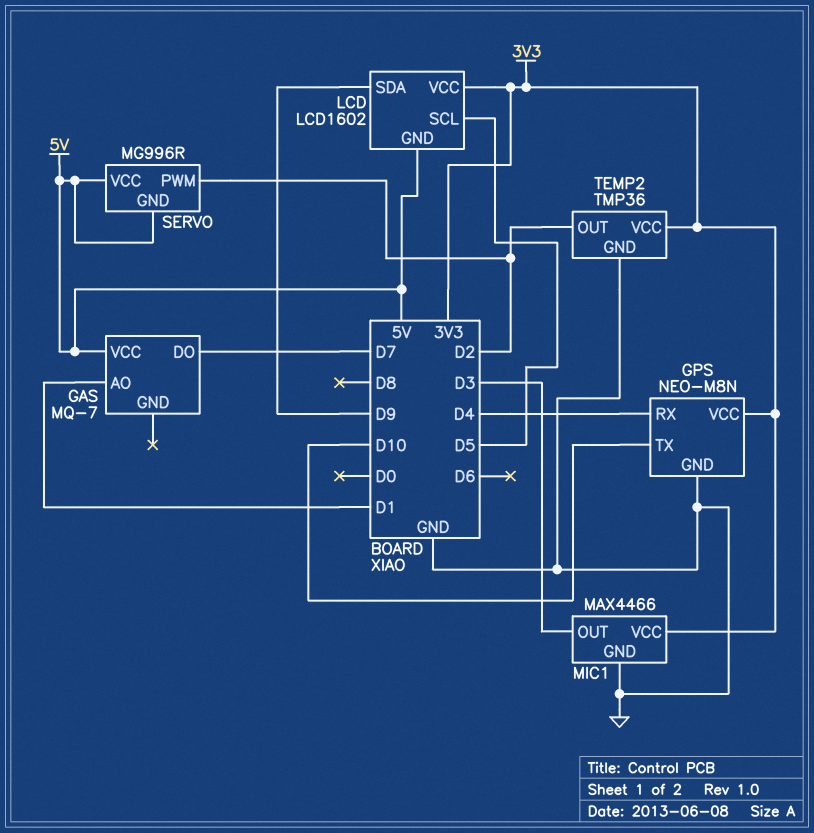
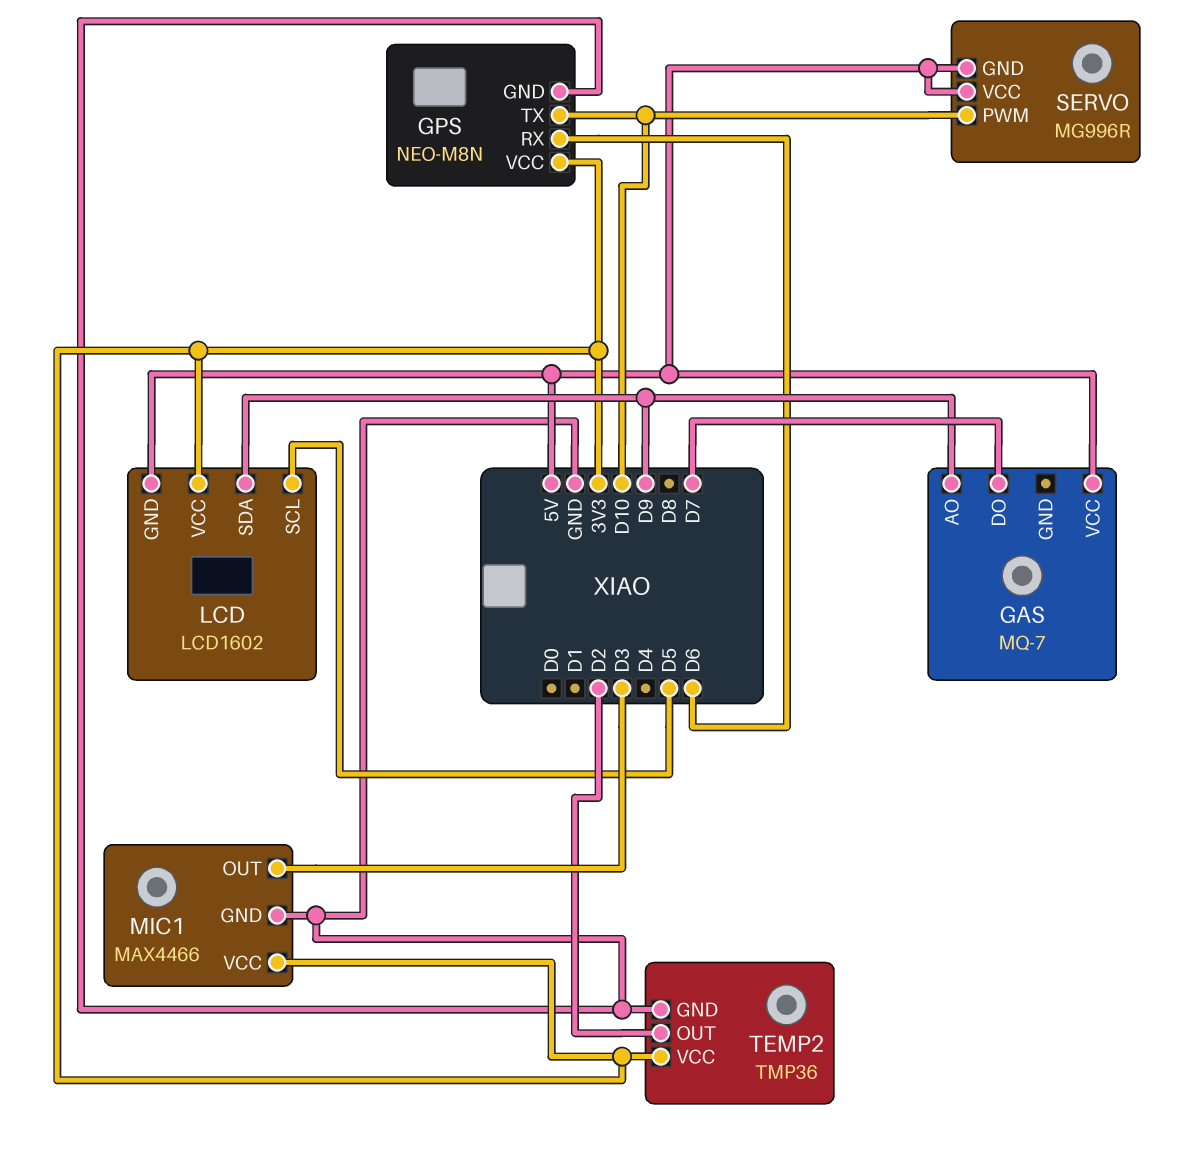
GAS pin AO: D1 -> D9
GPS pin RX: D4 -> D6
SERVO pin PWM: D2 -> D10

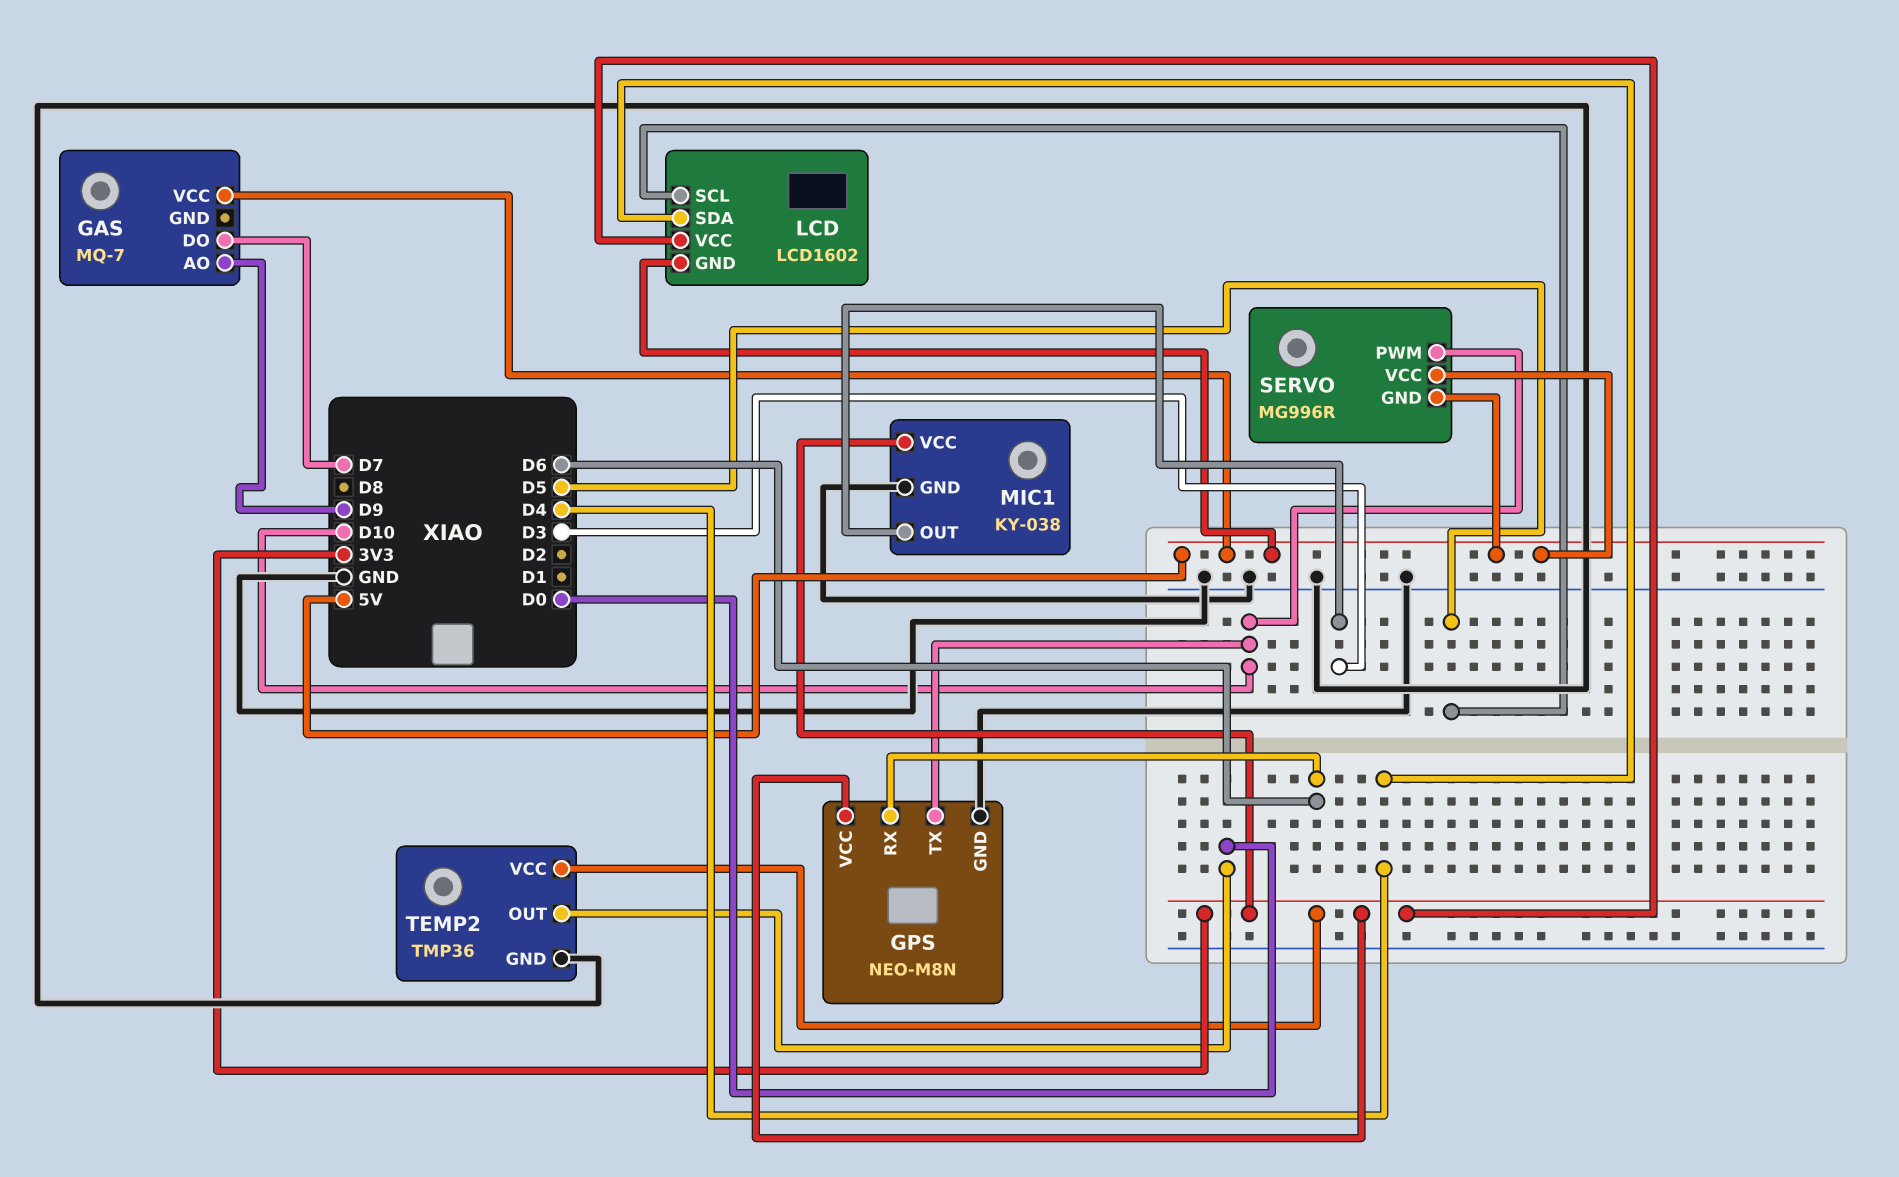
LCD pin SDA: D9 -> D4
MIC1: MAX4466 -> KY-038
TEMP2 pin OUT: D2 -> D0

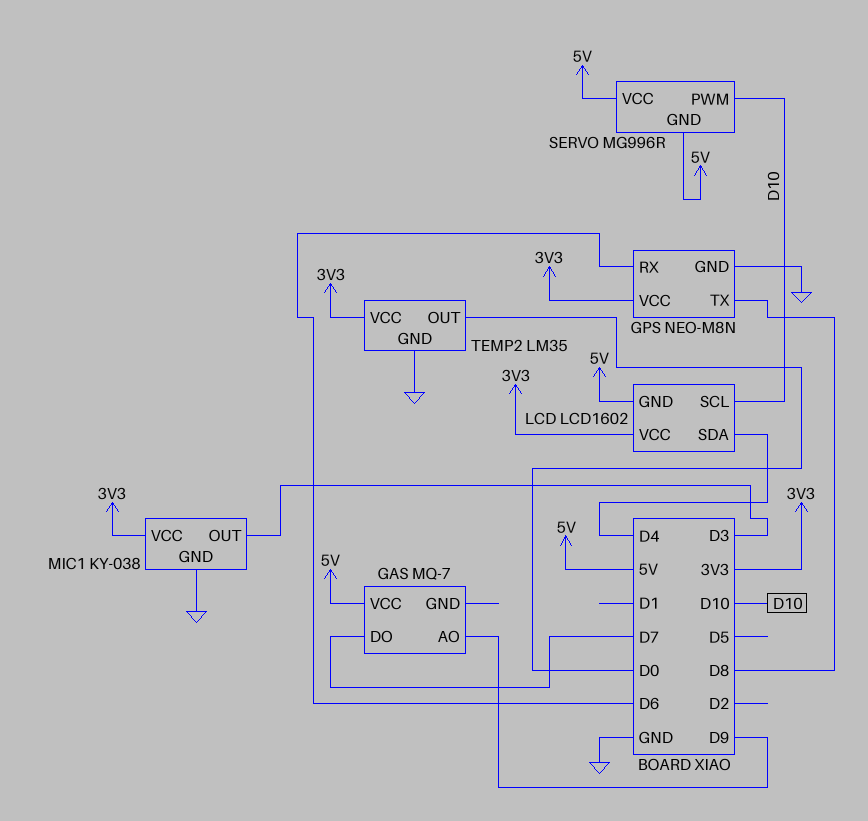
GPS pin TX: D10 -> D8
LCD pin SCL: D5 -> D10
TEMP2: TMP36 -> LM35

